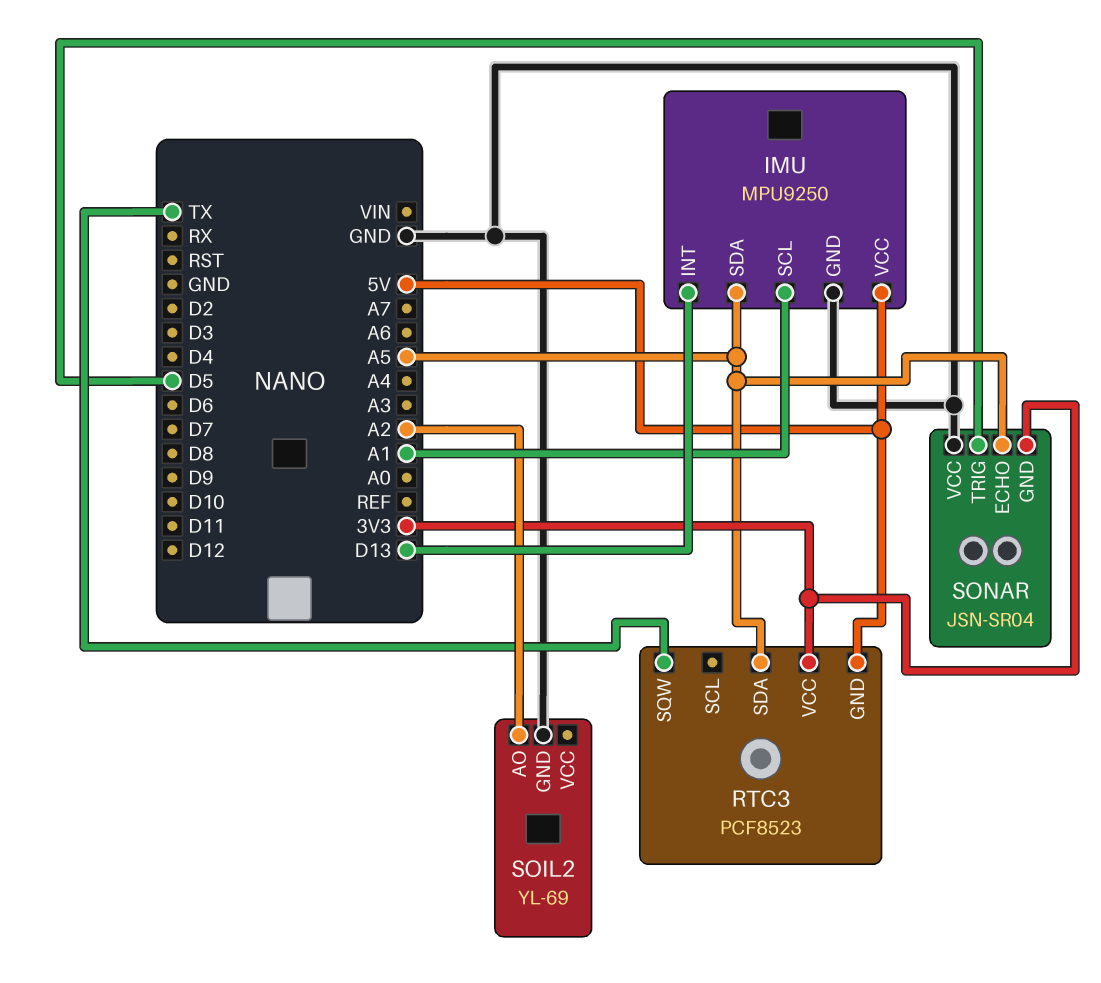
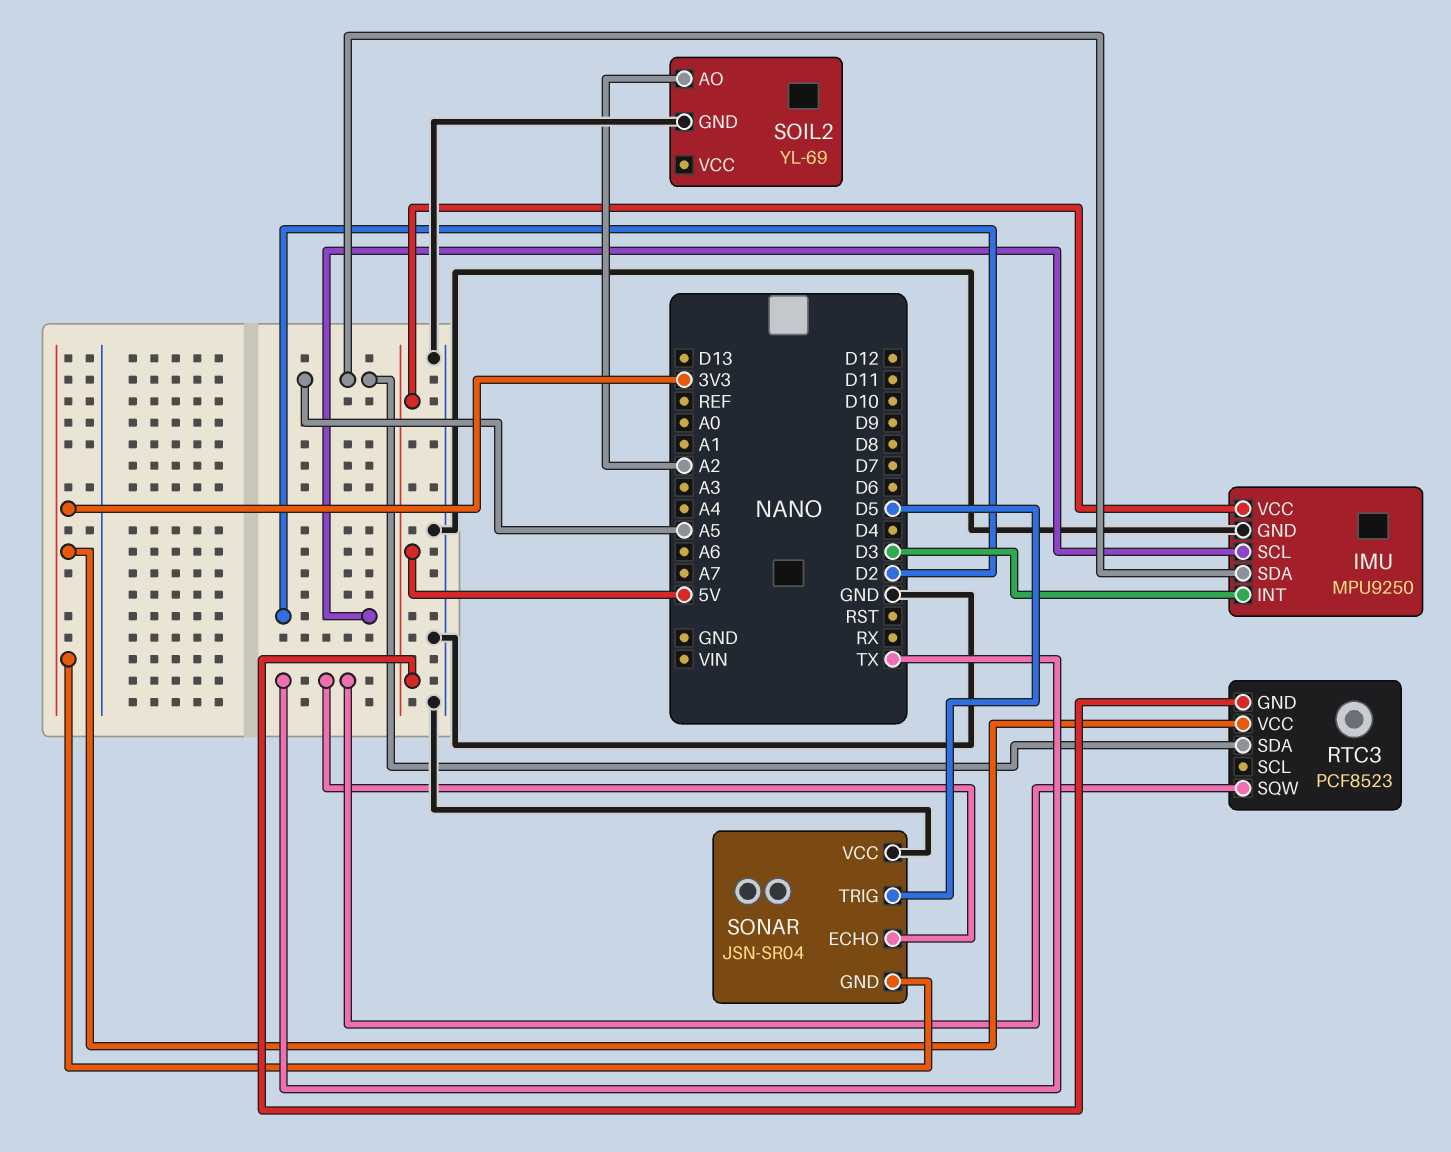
IMU pin INT: D13 -> D3
IMU pin SCL: A1 -> D2
SONAR pin ECHO: A5 -> TX

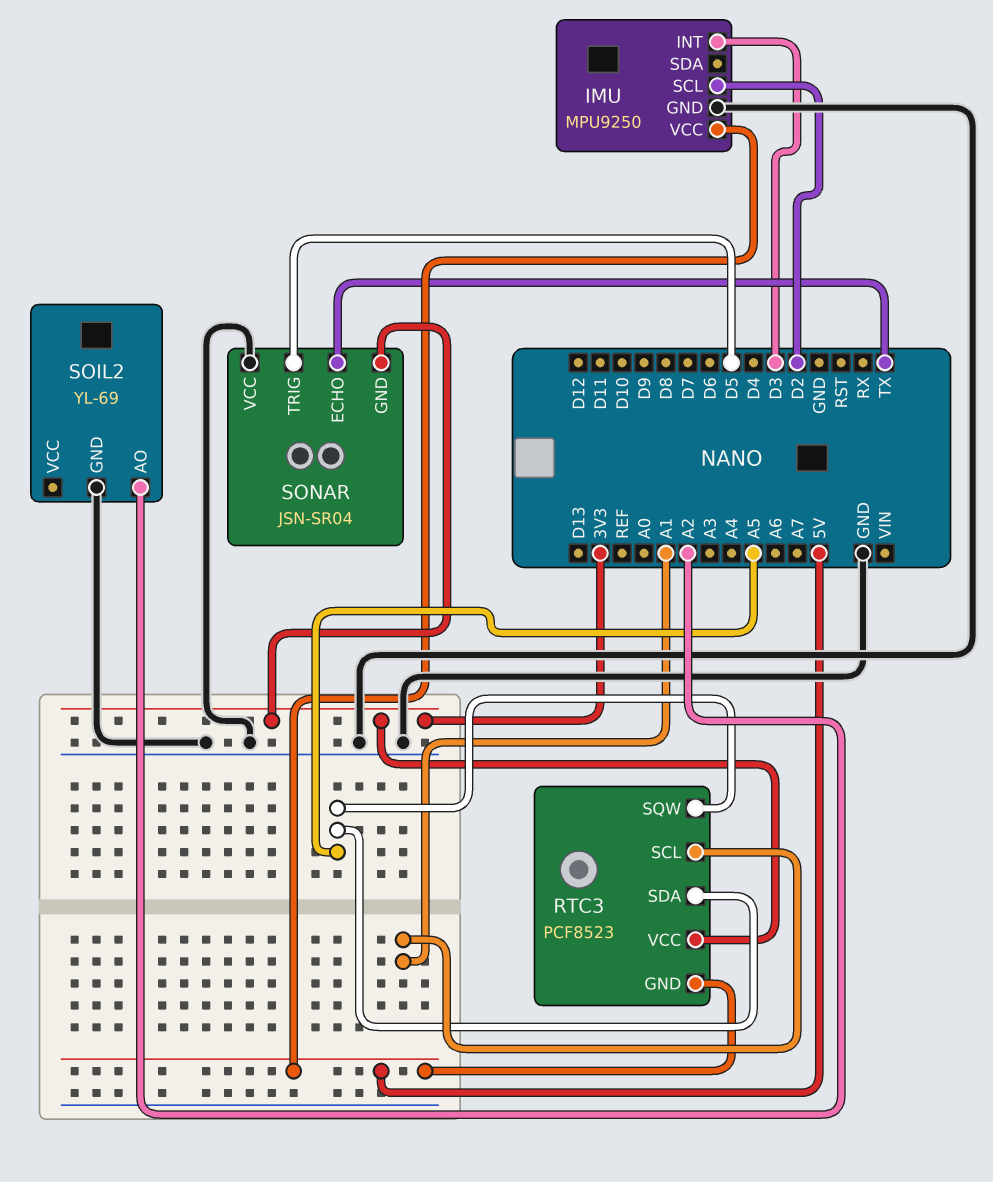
IMU pin SDA: A5 -> none
RTC3 pin SCL: none -> A1
RTC3 pin SQW: TX -> A5

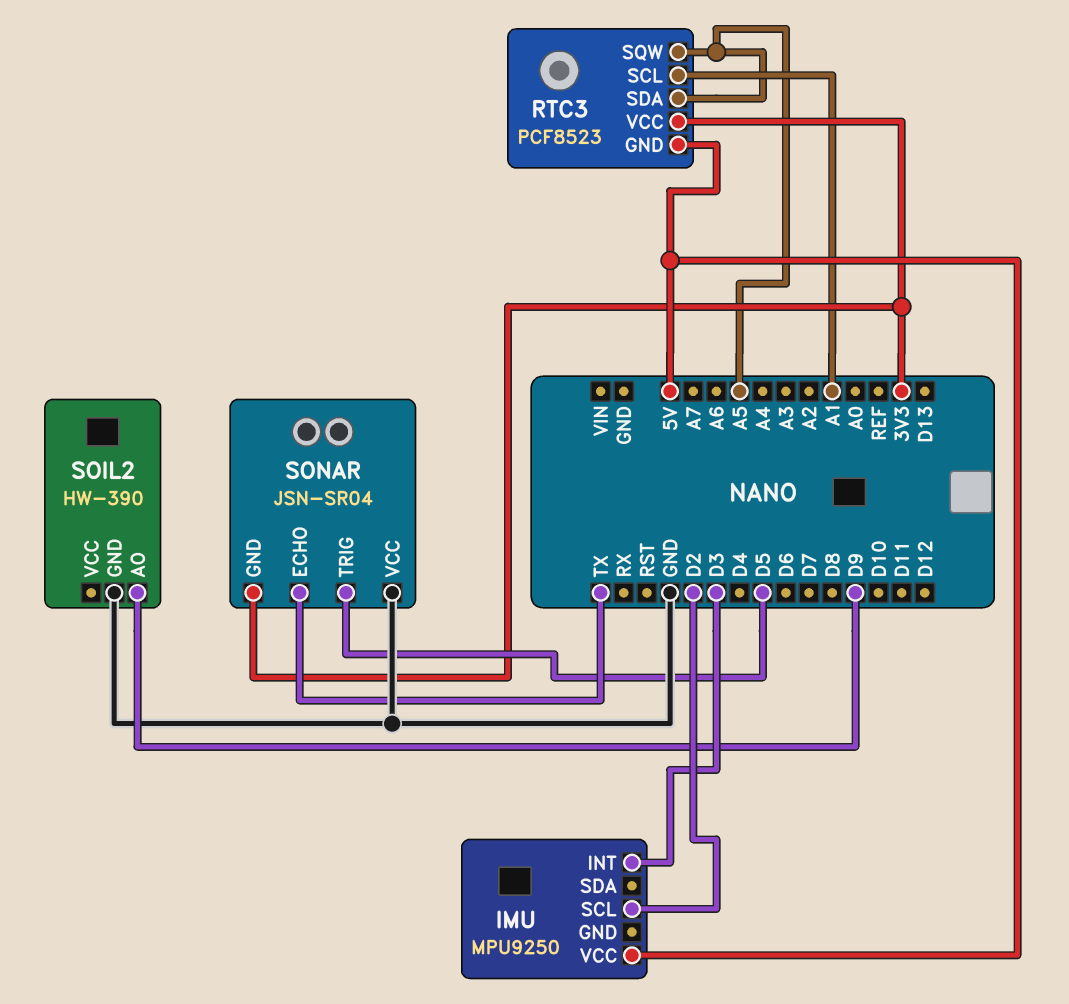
IMU pin GND: GND -> none
SOIL2: YL-69 -> HW-390
SOIL2 pin AO: A2 -> D9

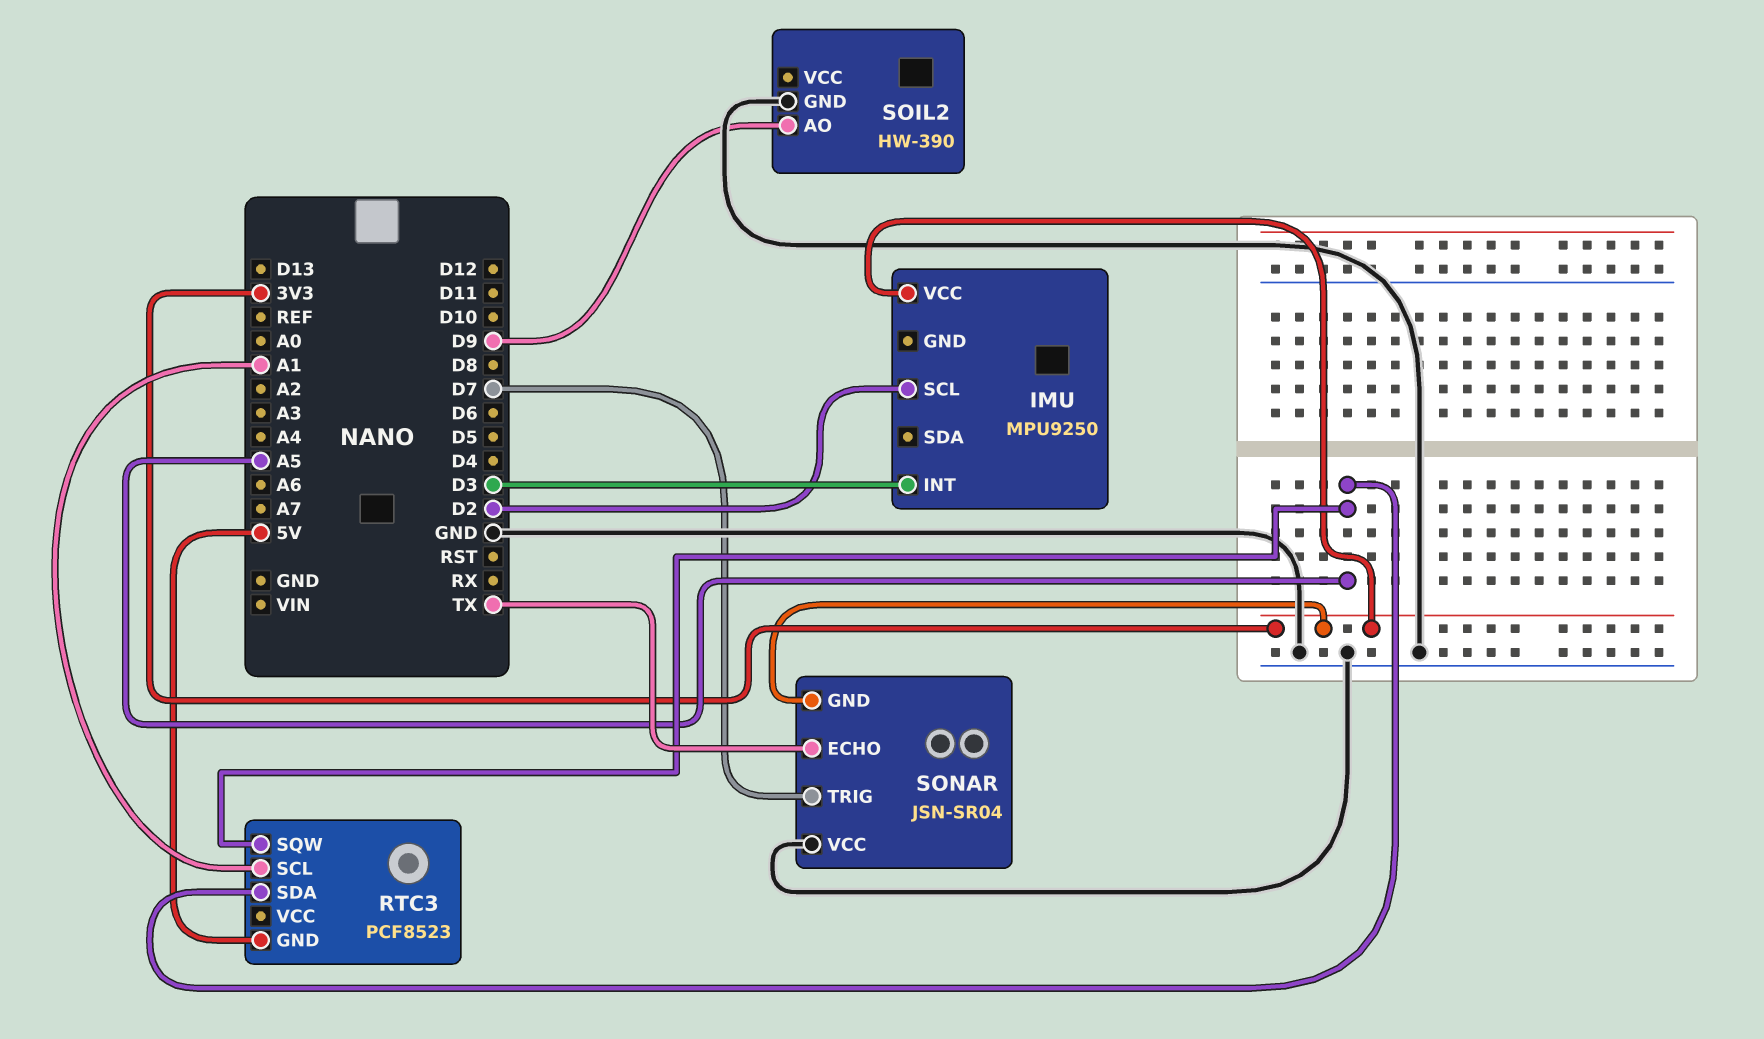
IMU pin VCC: 5V -> 3V3
RTC3 pin VCC: 3V3 -> none
SONAR pin TRIG: D5 -> D7

